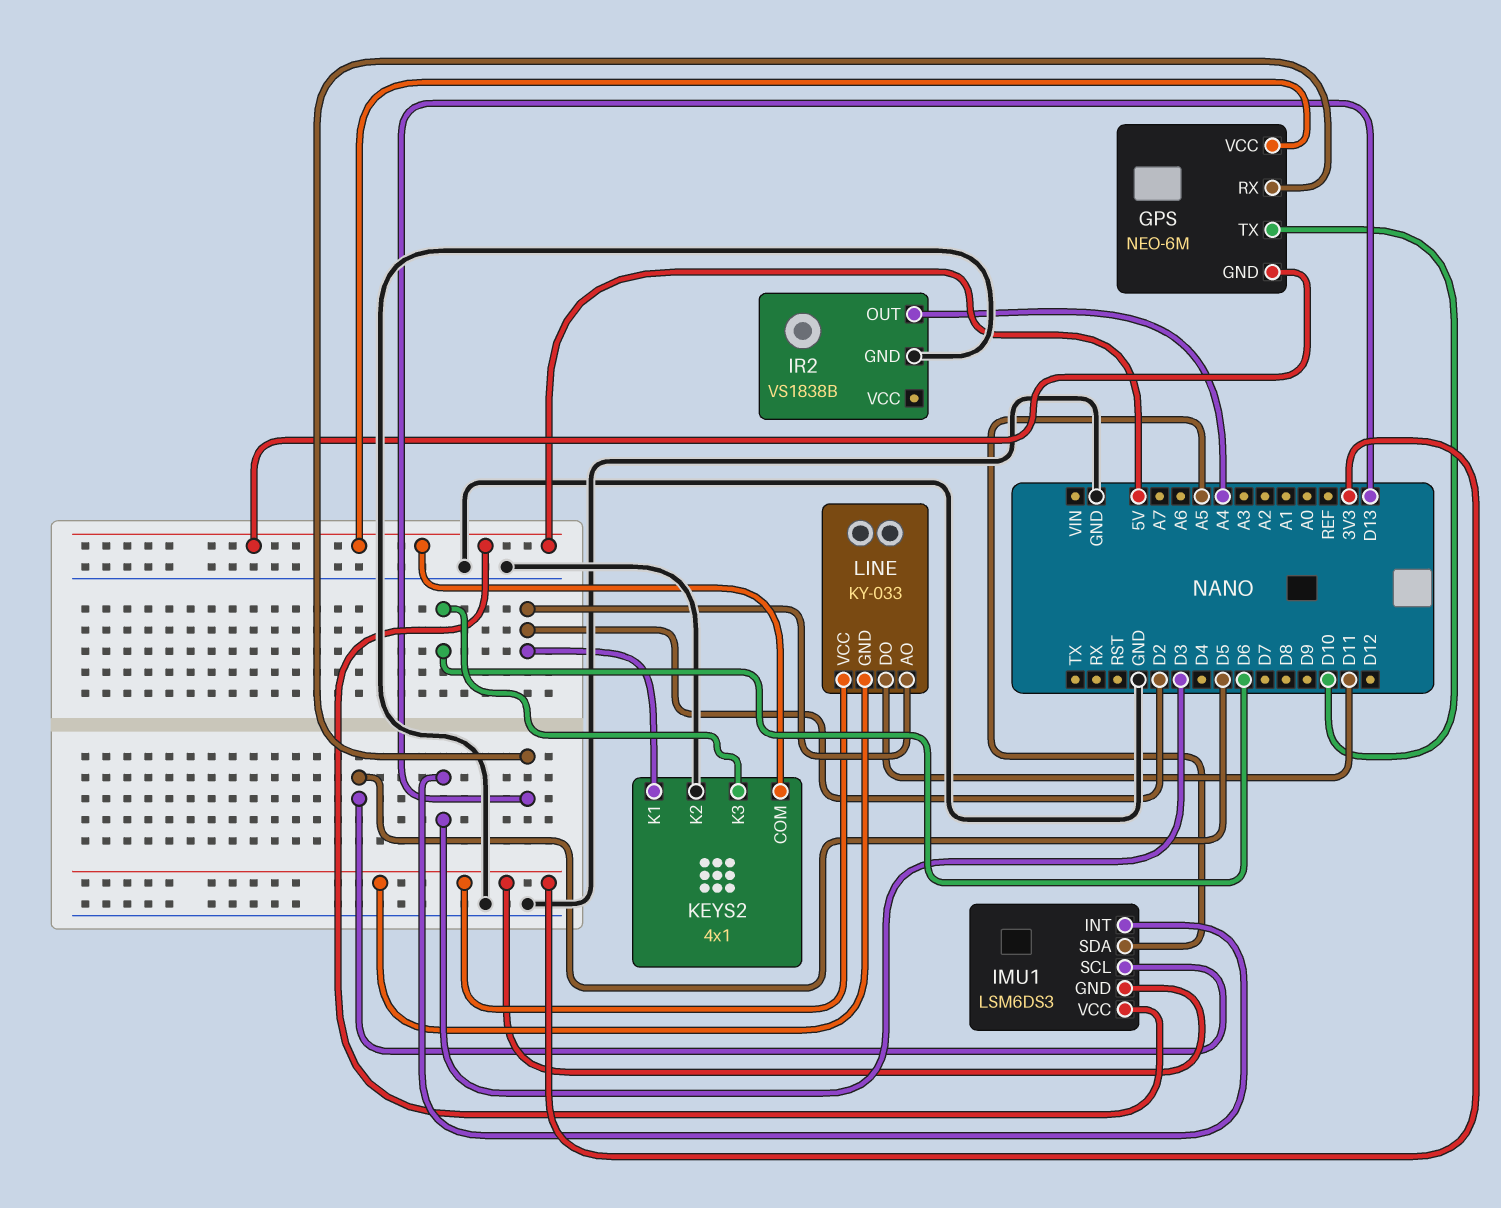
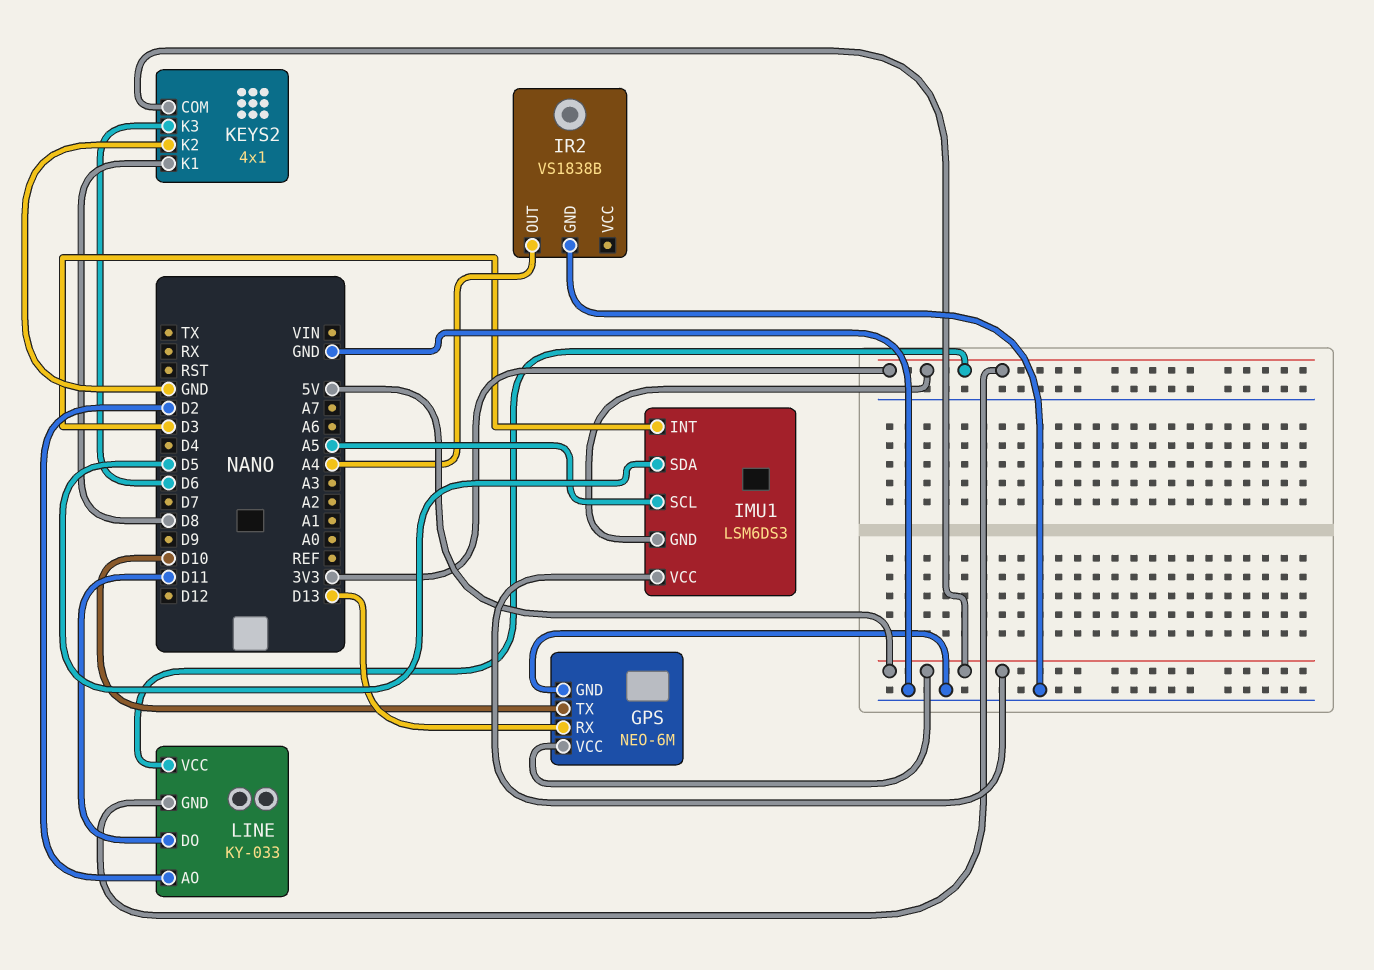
GPS pin GND: 5V -> GND
IMU1 pin SCL: D5 -> A5
IMU1 pin SDA: A5 -> D5
KEYS2 pin K1: D2 -> D8

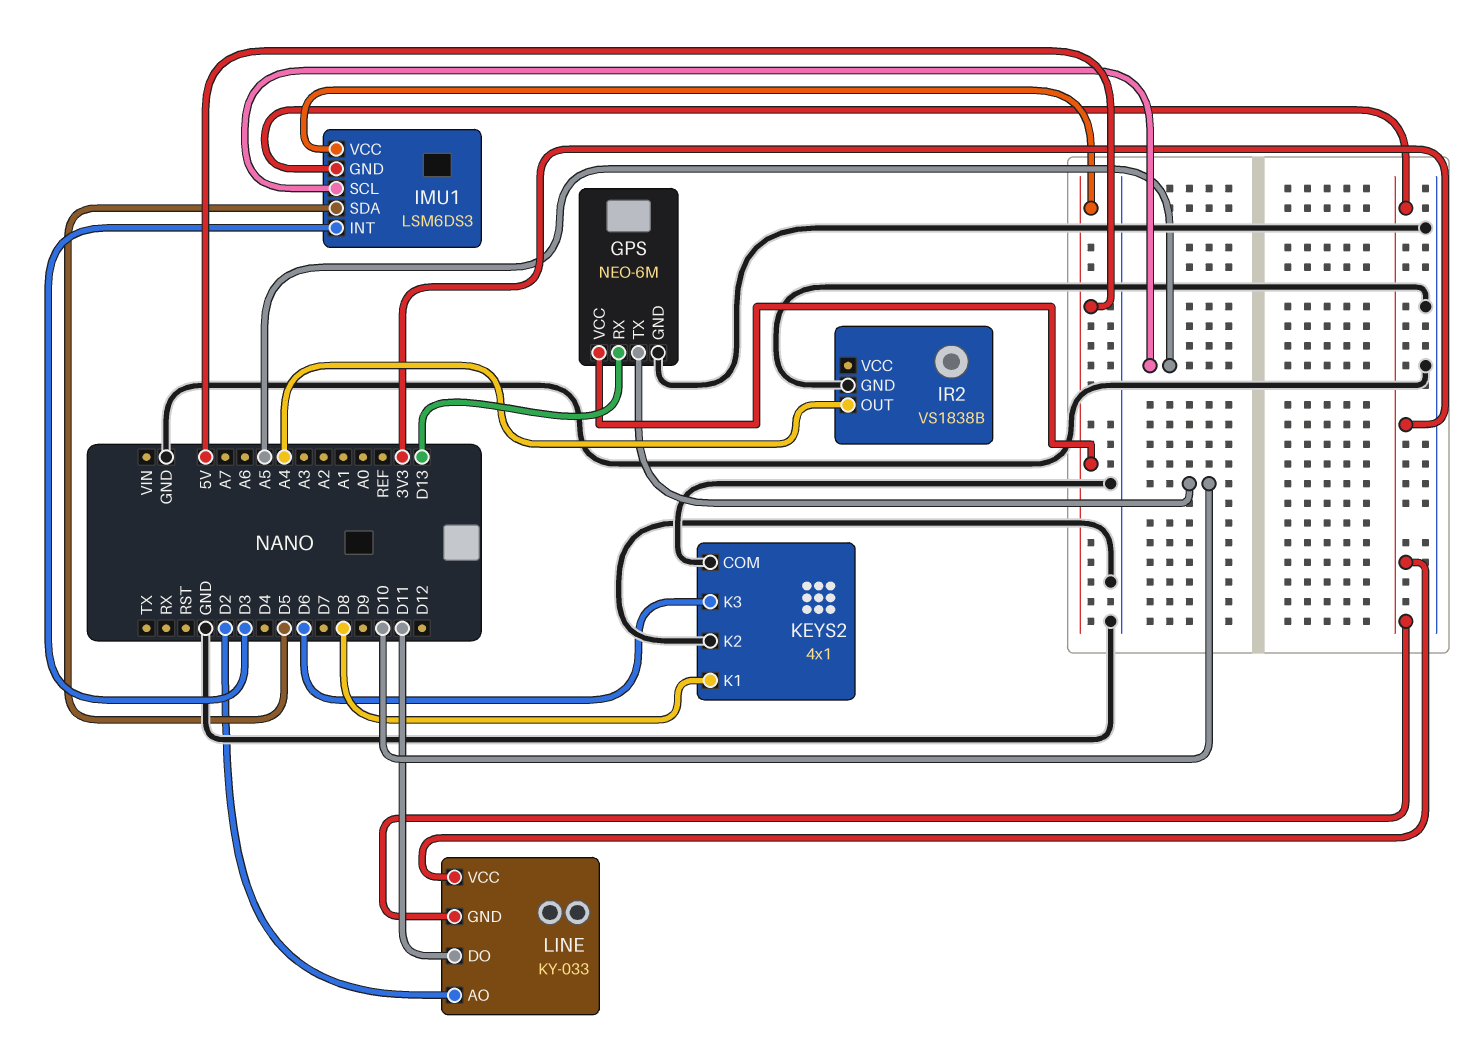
KEYS2 pin COM: 5V -> GND

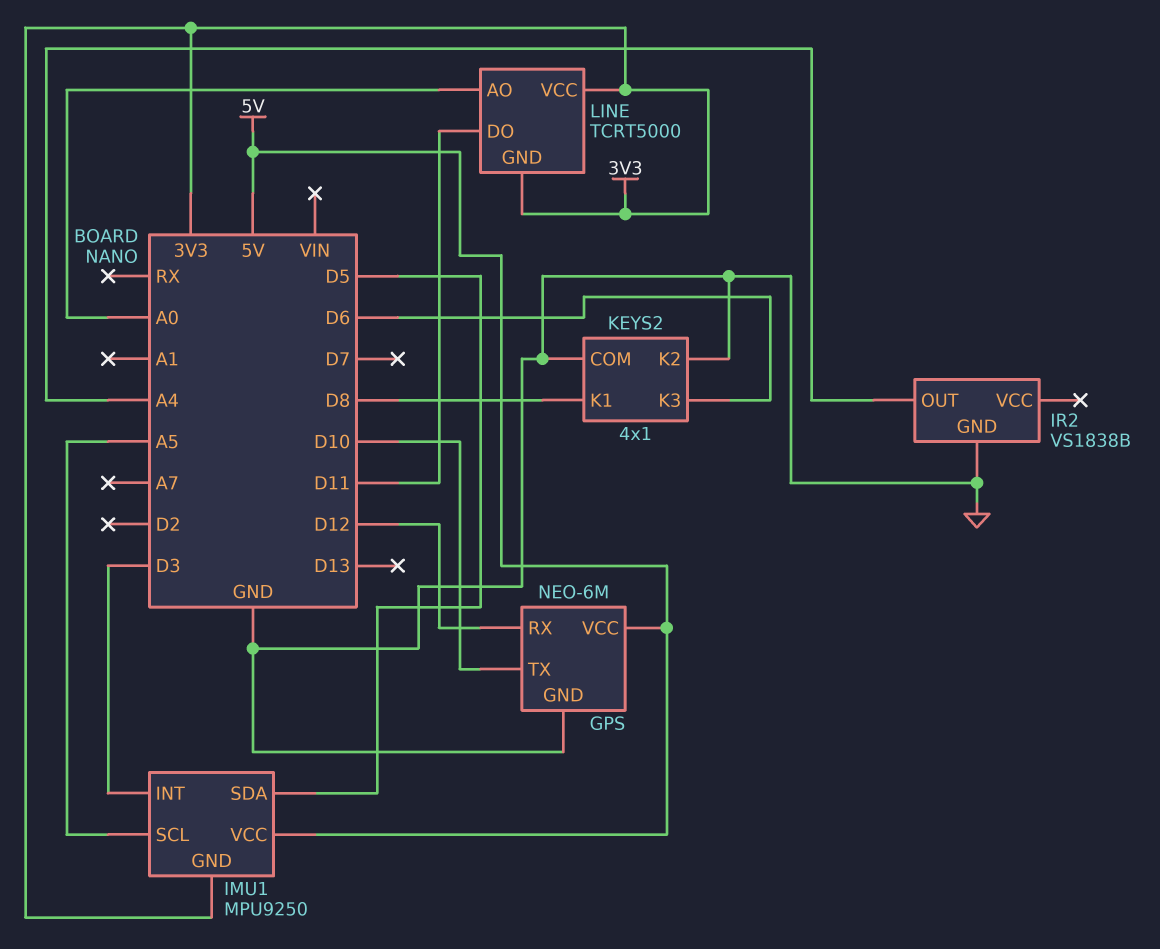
GPS pin RX: D13 -> D12
IMU1: LSM6DS3 -> MPU9250
LINE: KY-033 -> TCRT5000
LINE pin AO: D2 -> A0

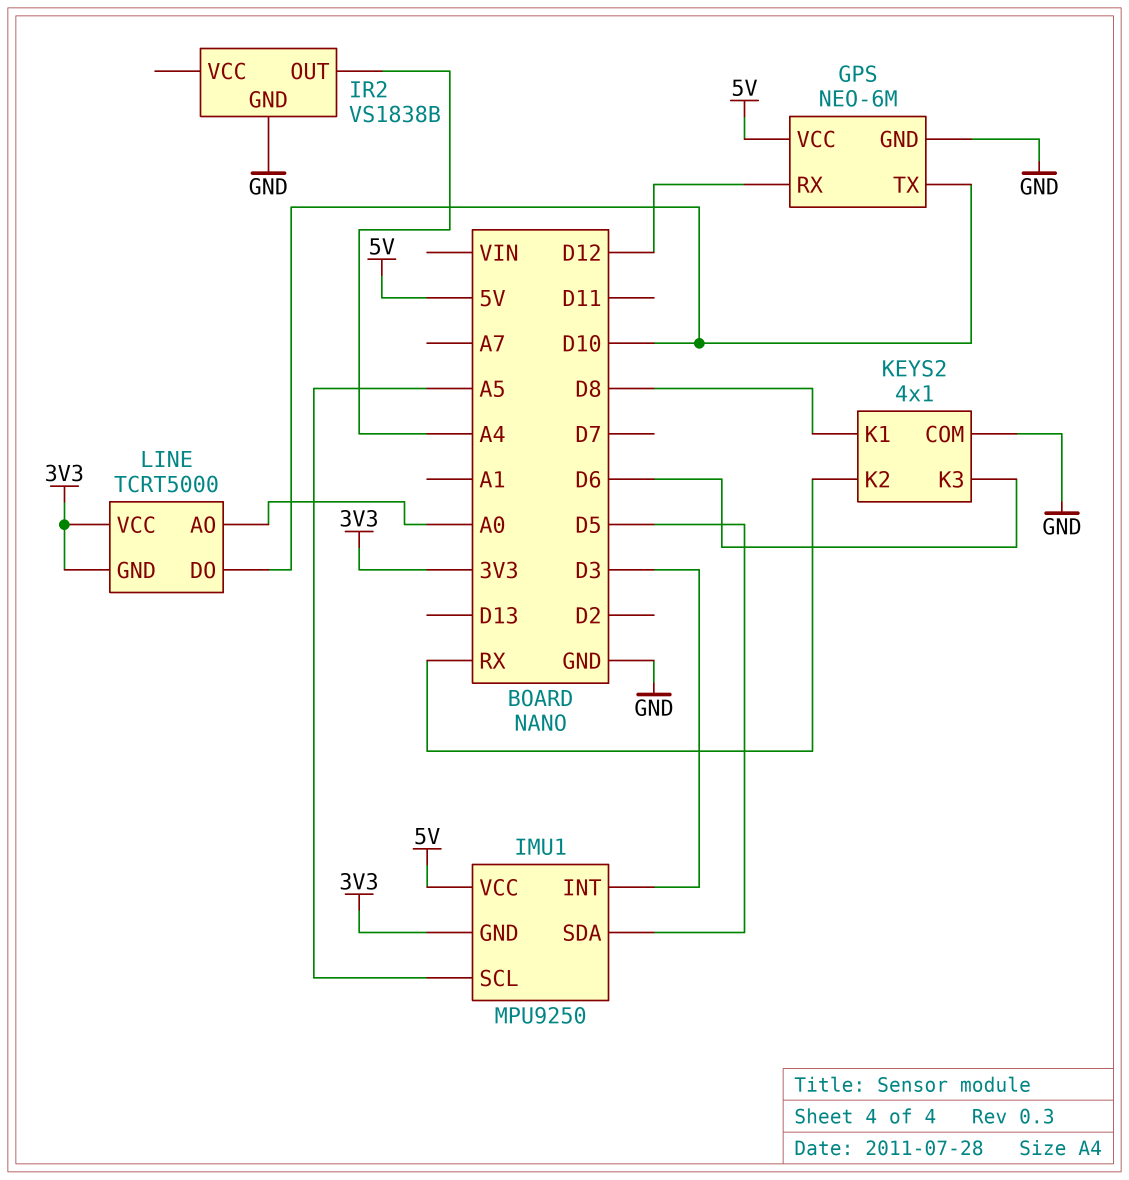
KEYS2 pin K2: GND -> RX
LINE pin DO: D11 -> D10

